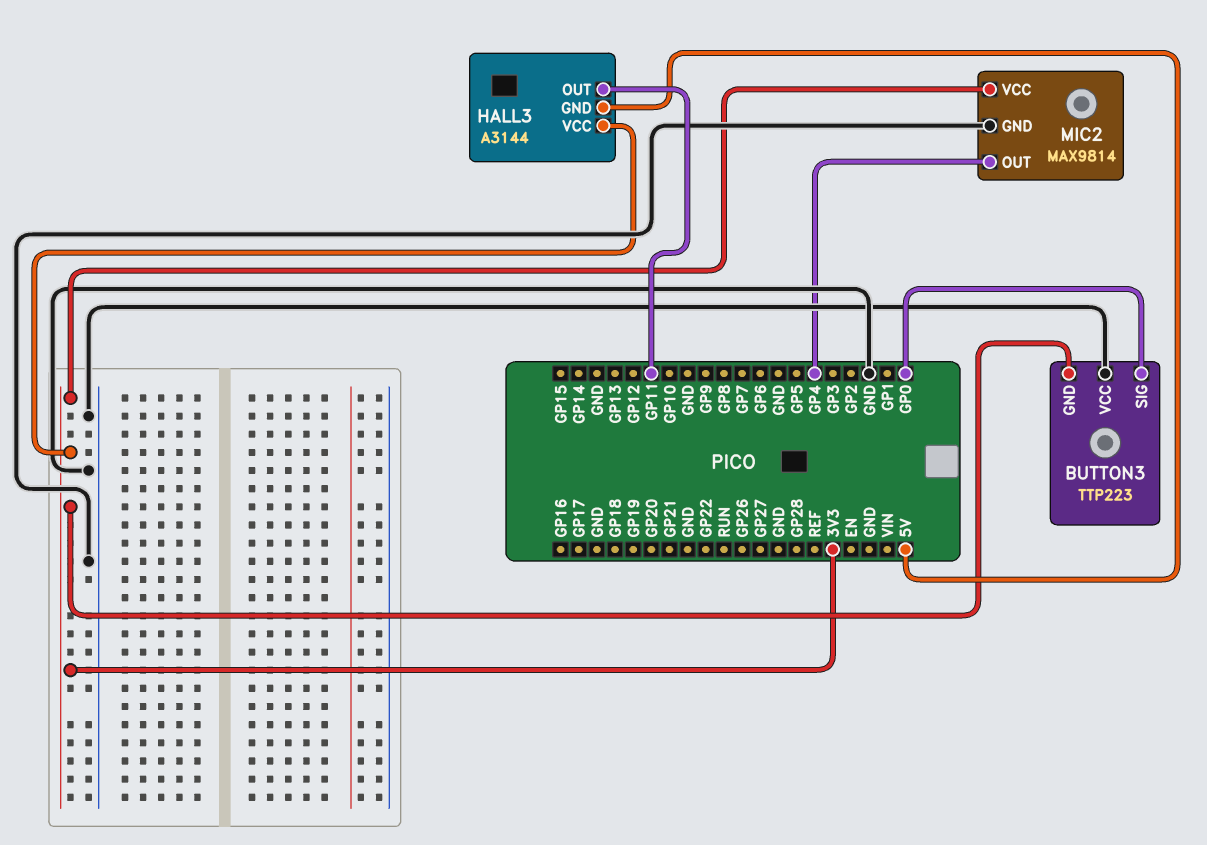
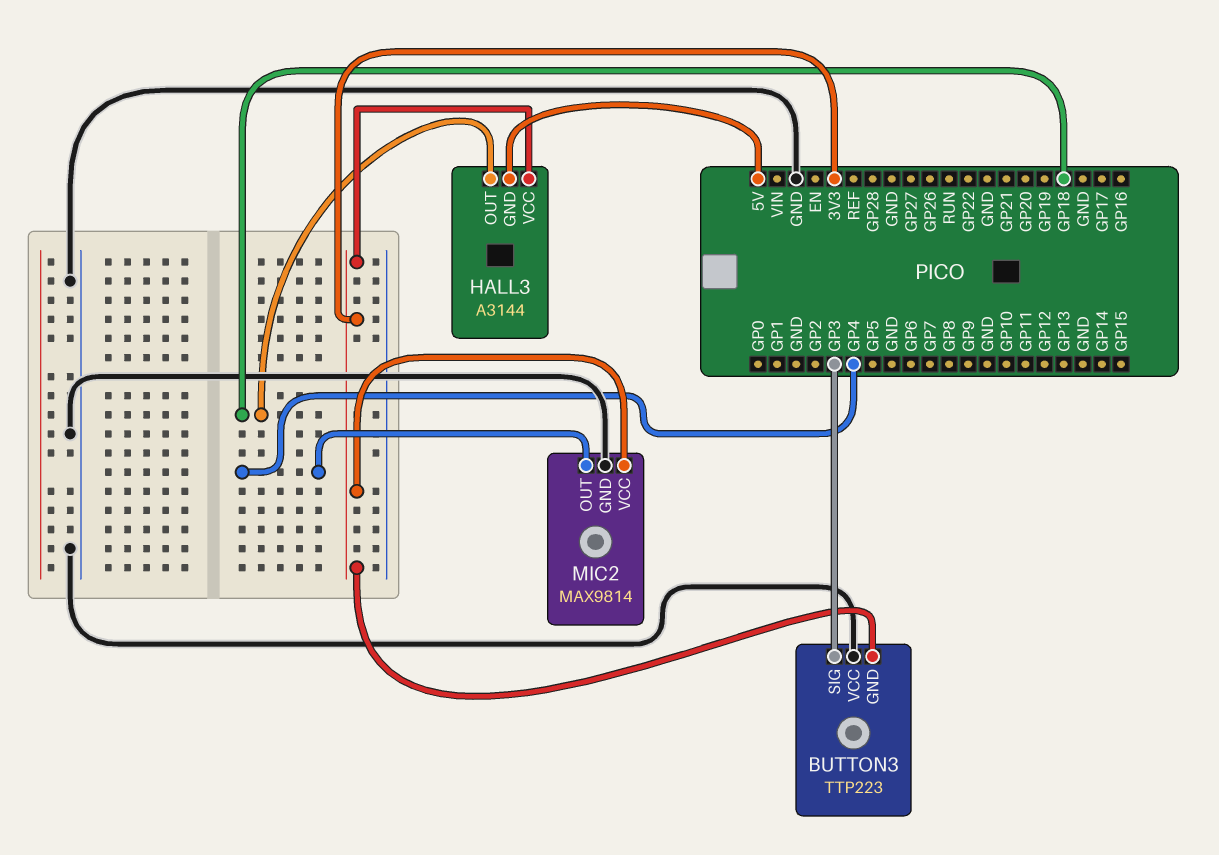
BUTTON3 pin SIG: GP0 -> GP3
HALL3 pin OUT: GP11 -> GP18

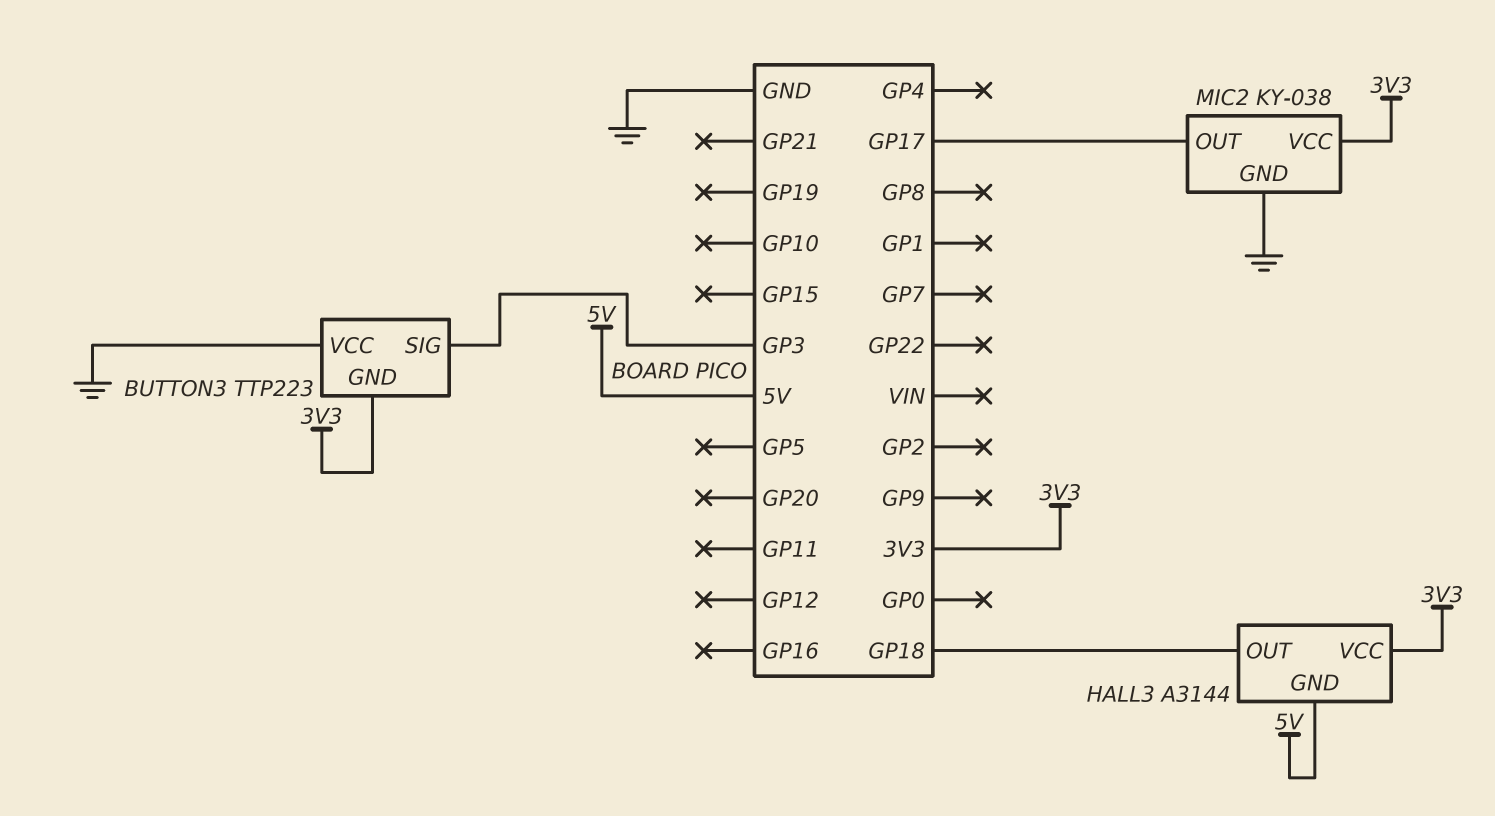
MIC2: MAX9814 -> KY-038
MIC2 pin OUT: GP4 -> GP17

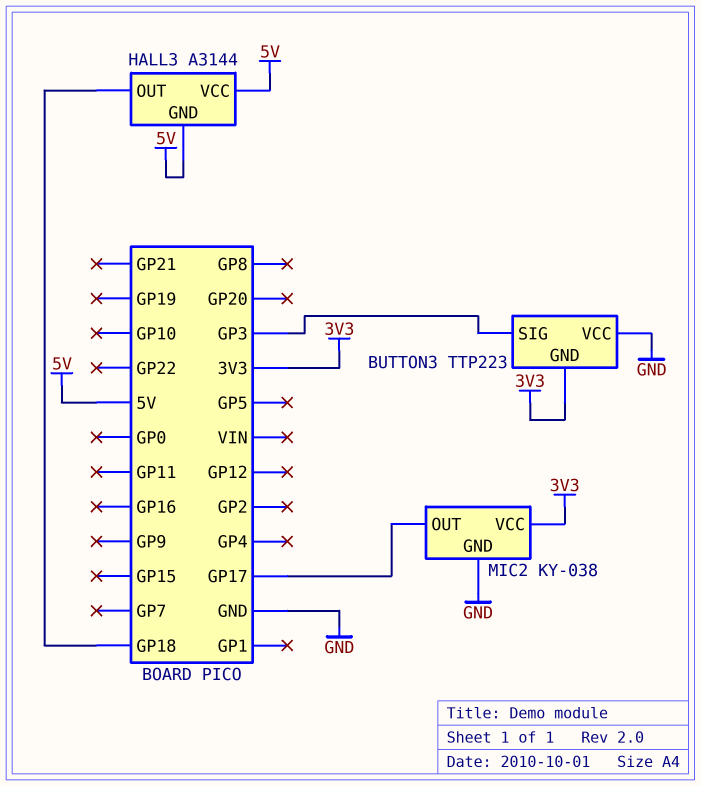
HALL3 pin VCC: 3V3 -> 5V

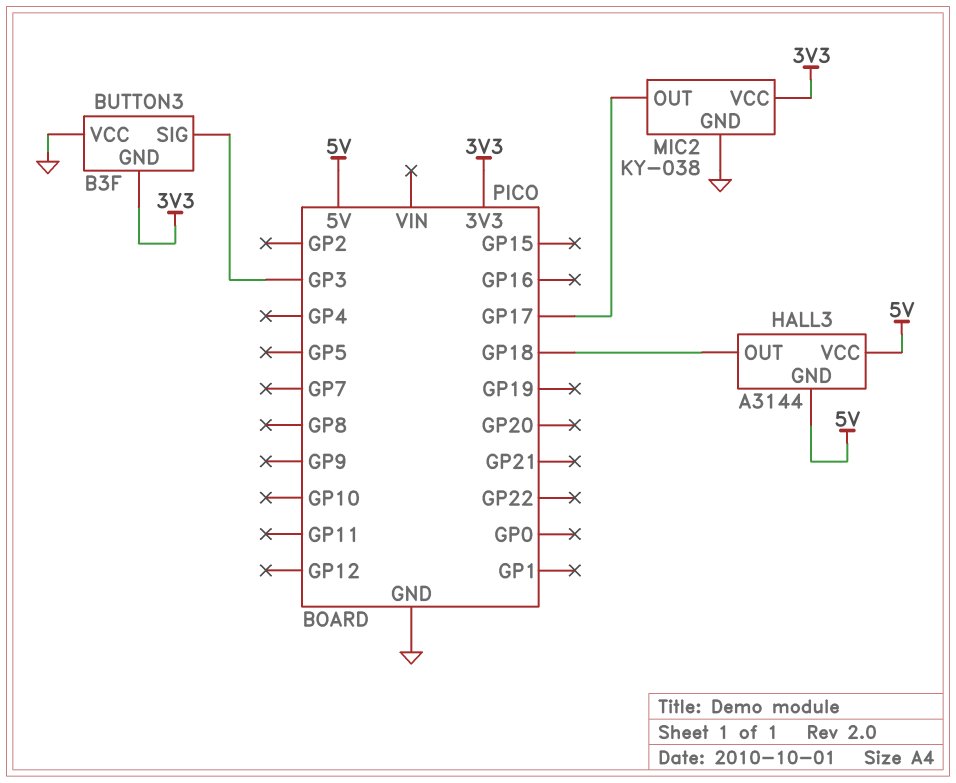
BUTTON3: TTP223 -> B3F

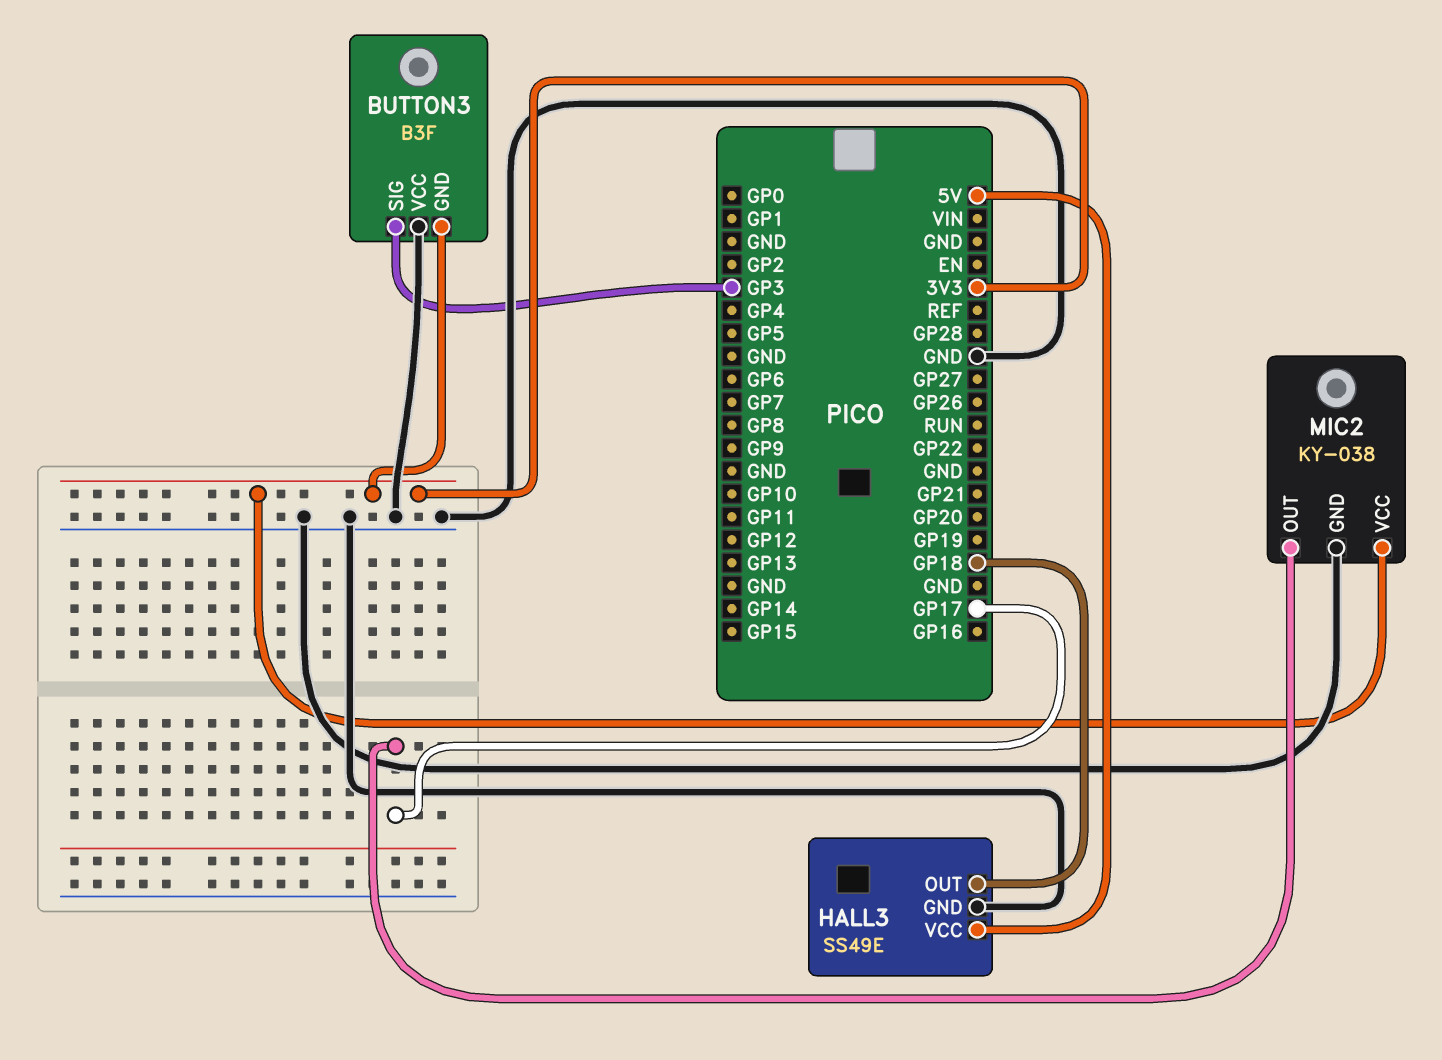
HALL3: A3144 -> SS49E
HALL3 pin GND: 5V -> GND

